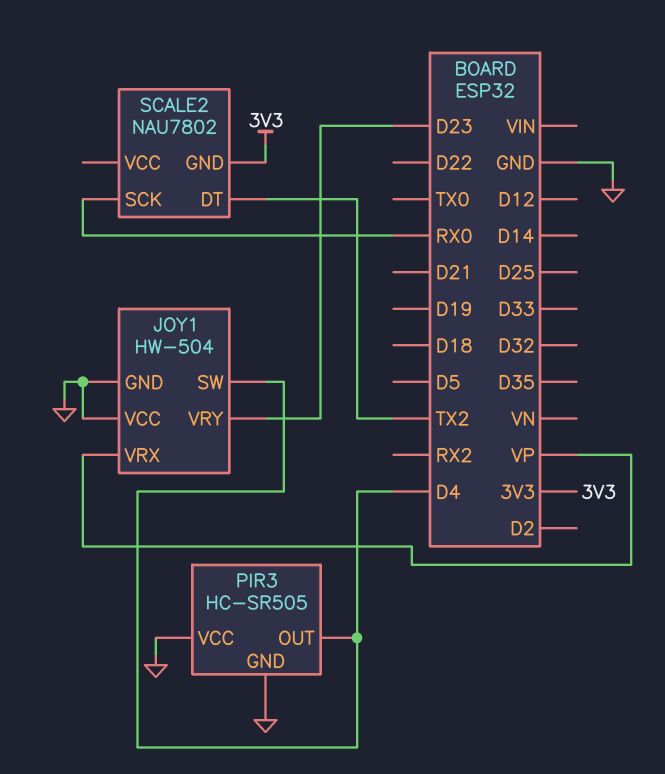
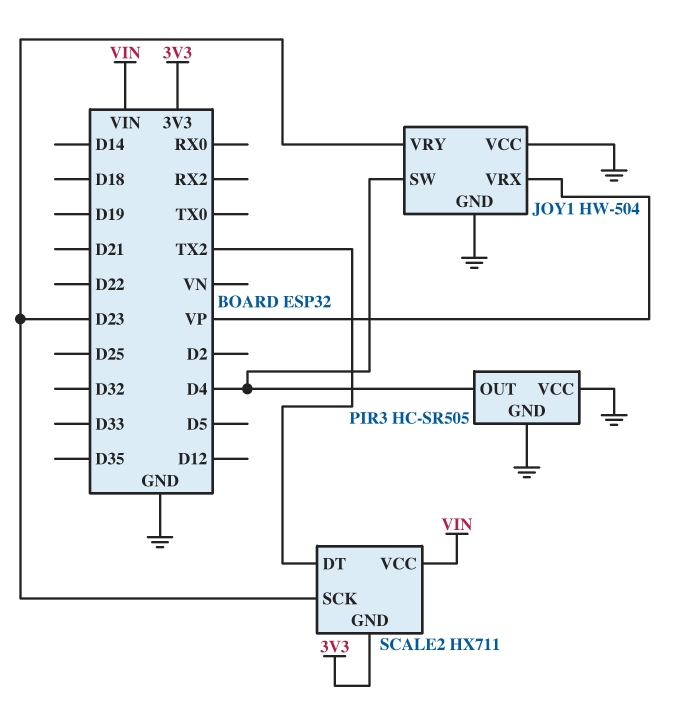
SCALE2: NAU7802 -> HX711
SCALE2 pin SCK: RX0 -> D23
SCALE2 pin VCC: none -> VIN

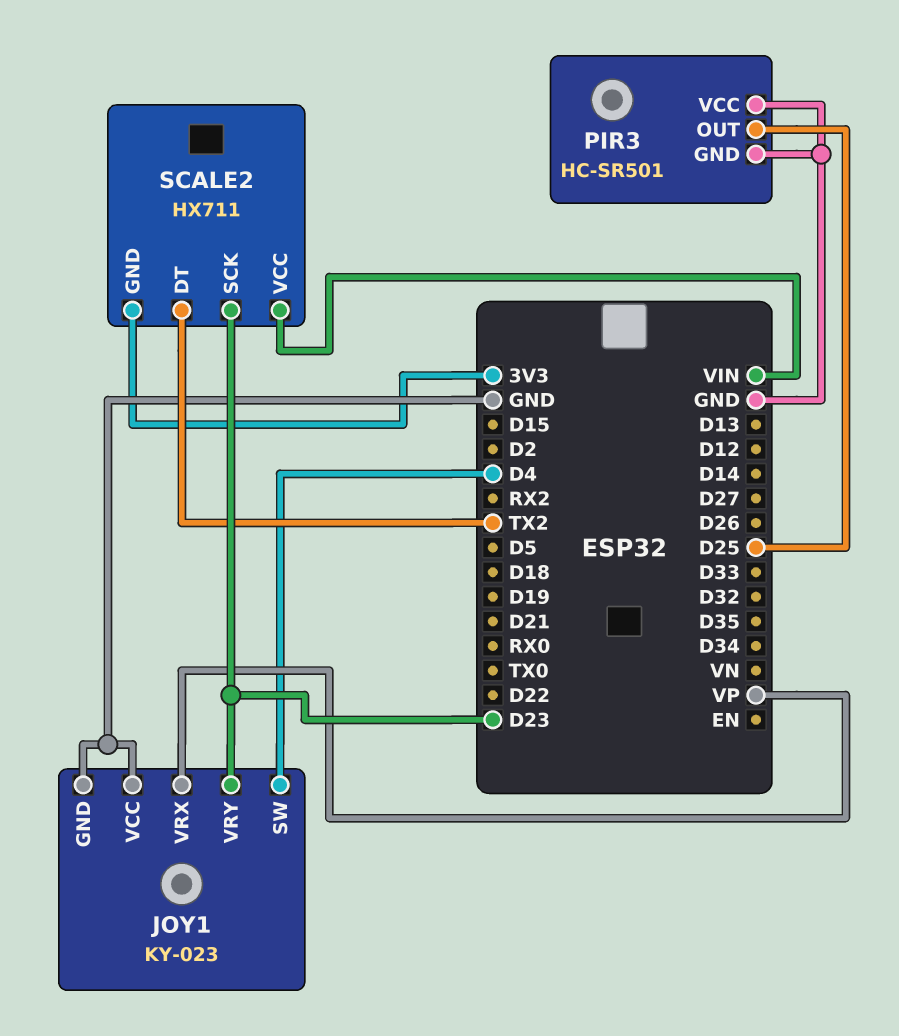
JOY1: HW-504 -> KY-023
PIR3: HC-SR505 -> HC-SR501
PIR3 pin OUT: D4 -> D25

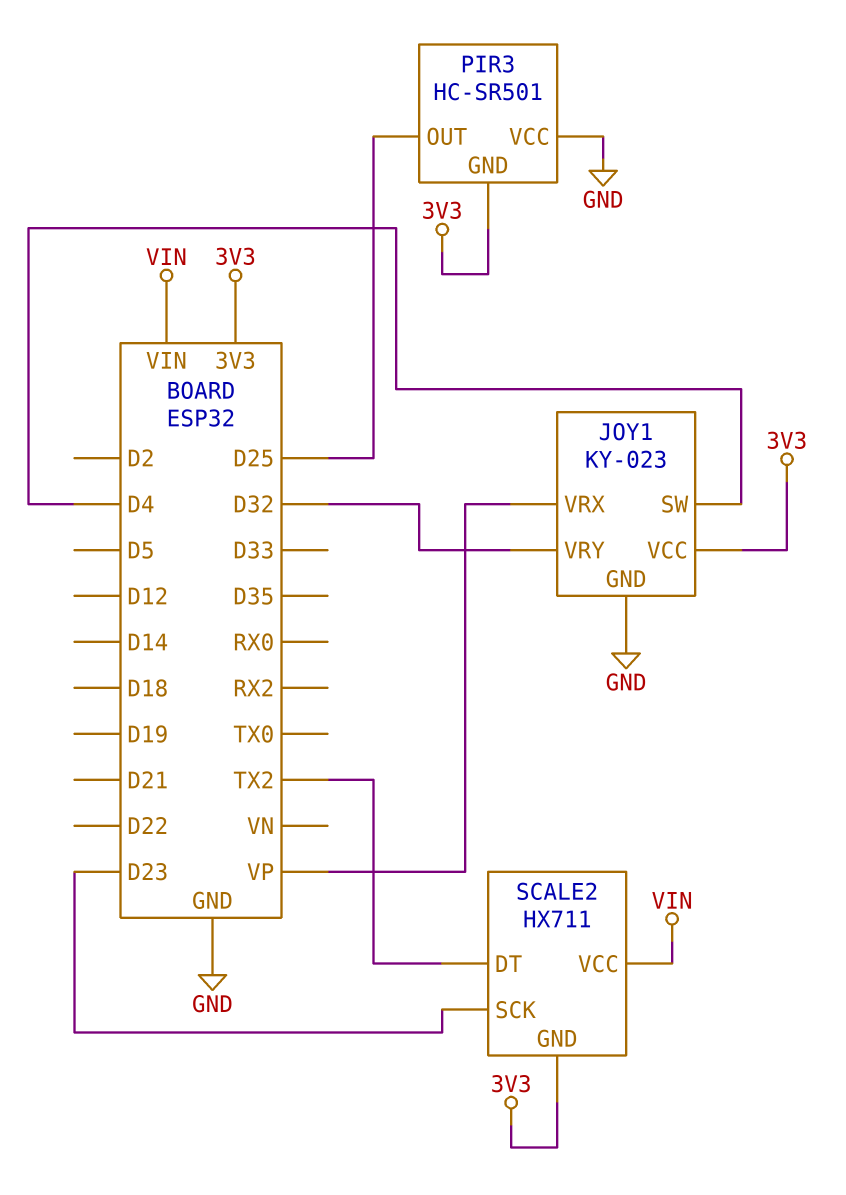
JOY1 pin VCC: GND -> 3V3
JOY1 pin VRY: D23 -> D32
PIR3 pin GND: GND -> 3V3

